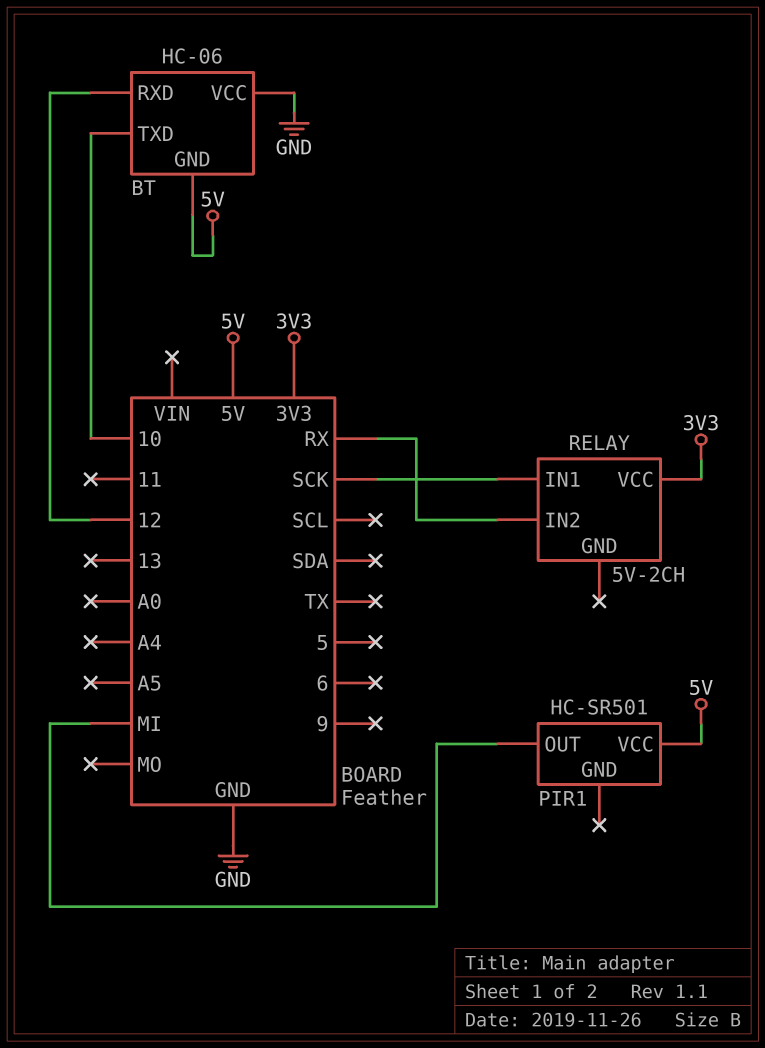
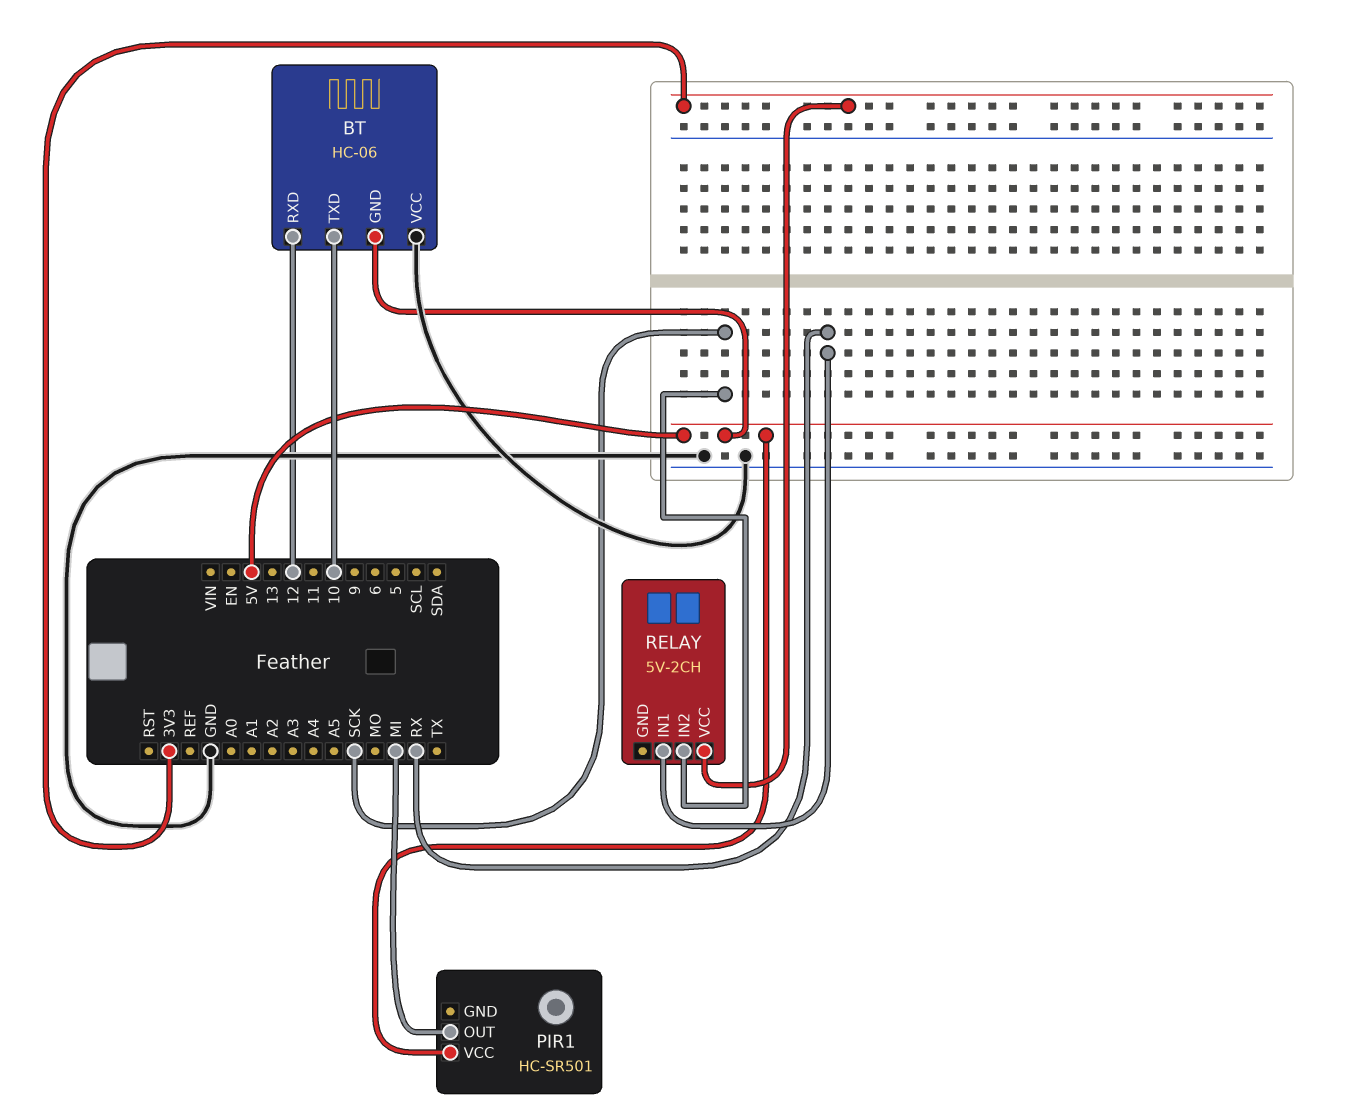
RELAY pin IN1: SCK -> RX
RELAY pin IN2: RX -> SCK

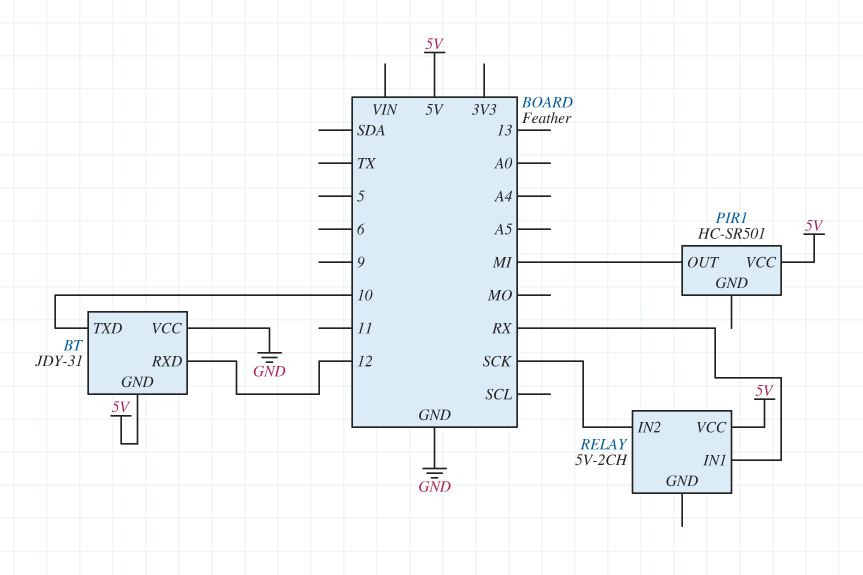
BT: HC-06 -> JDY-31
RELAY pin VCC: 3V3 -> 5V

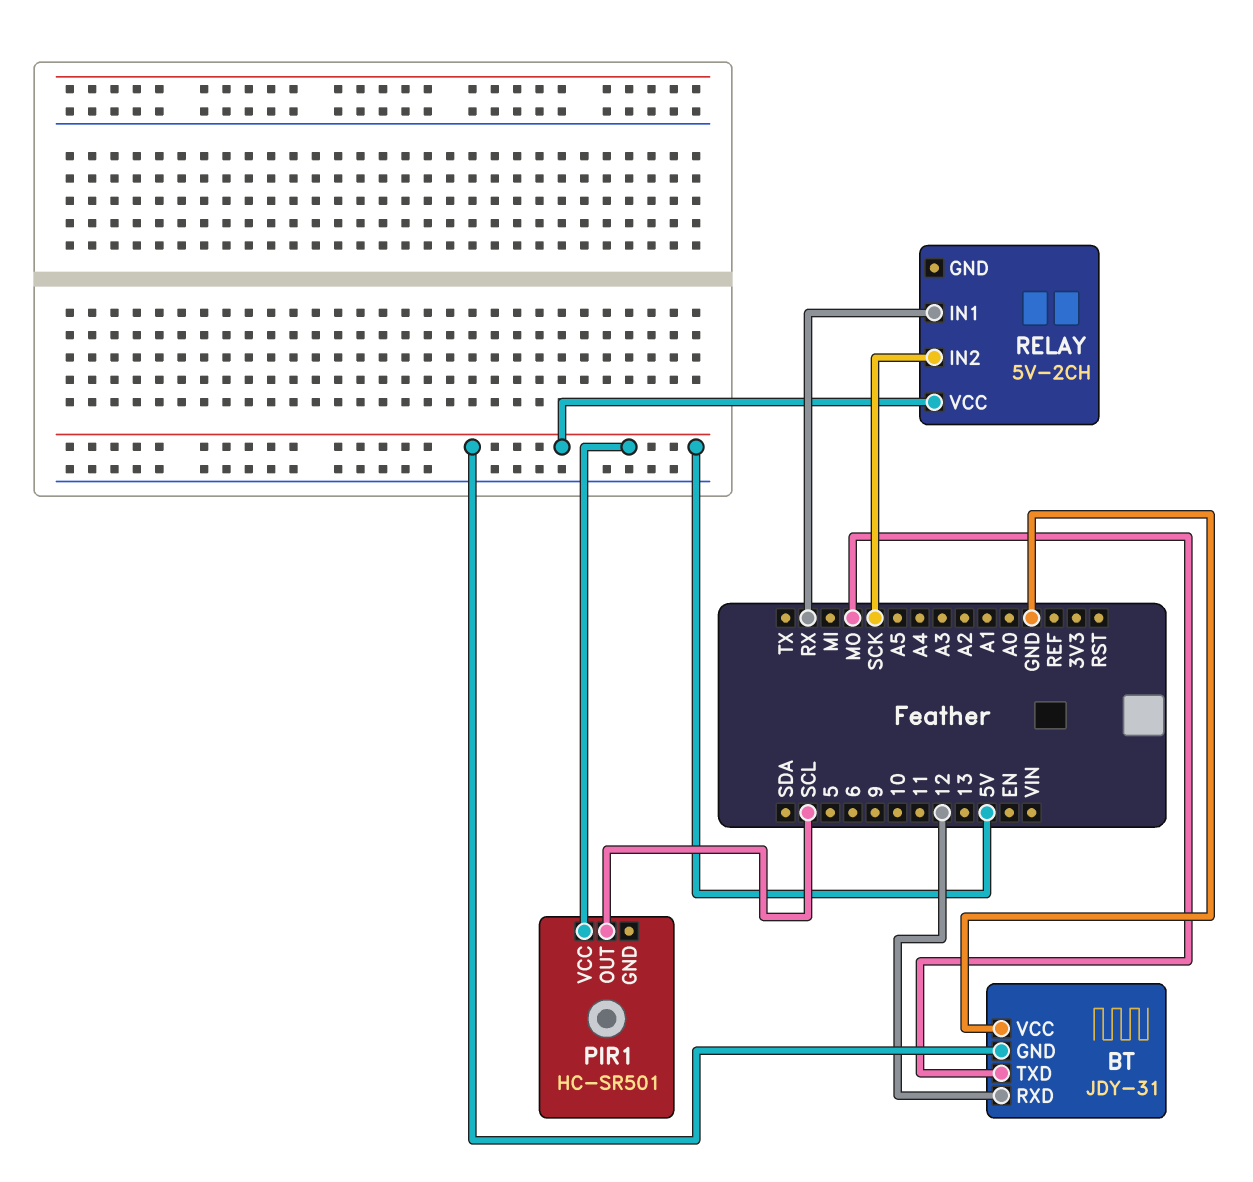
BT pin TXD: 10 -> MO
PIR1 pin OUT: MI -> SCL

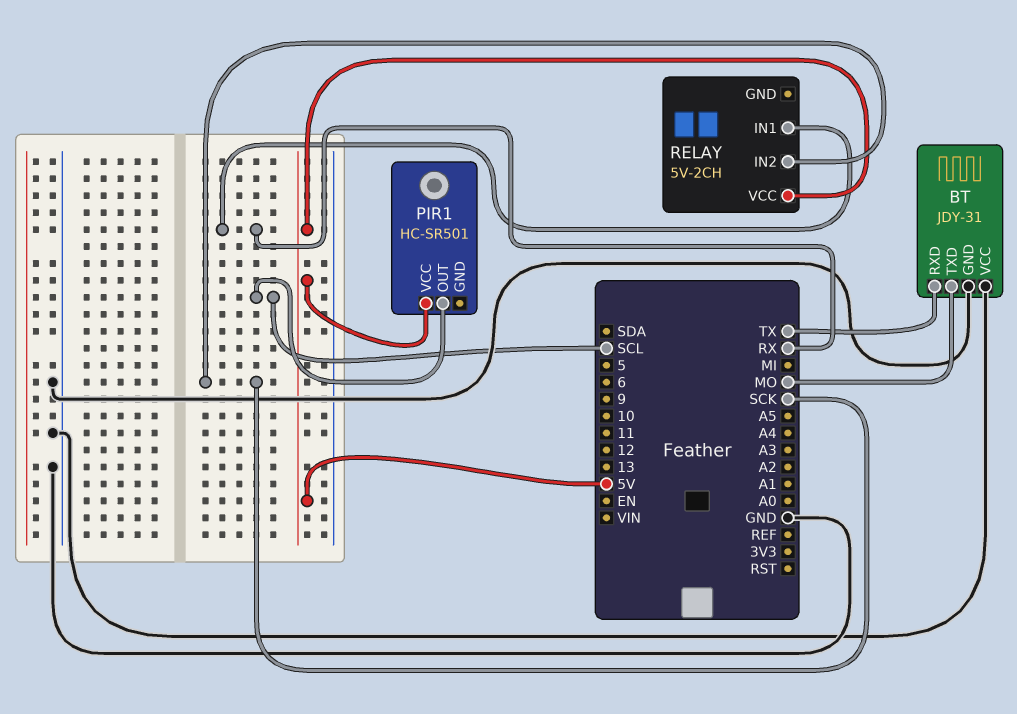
BT pin GND: 5V -> GND
BT pin RXD: 12 -> TX

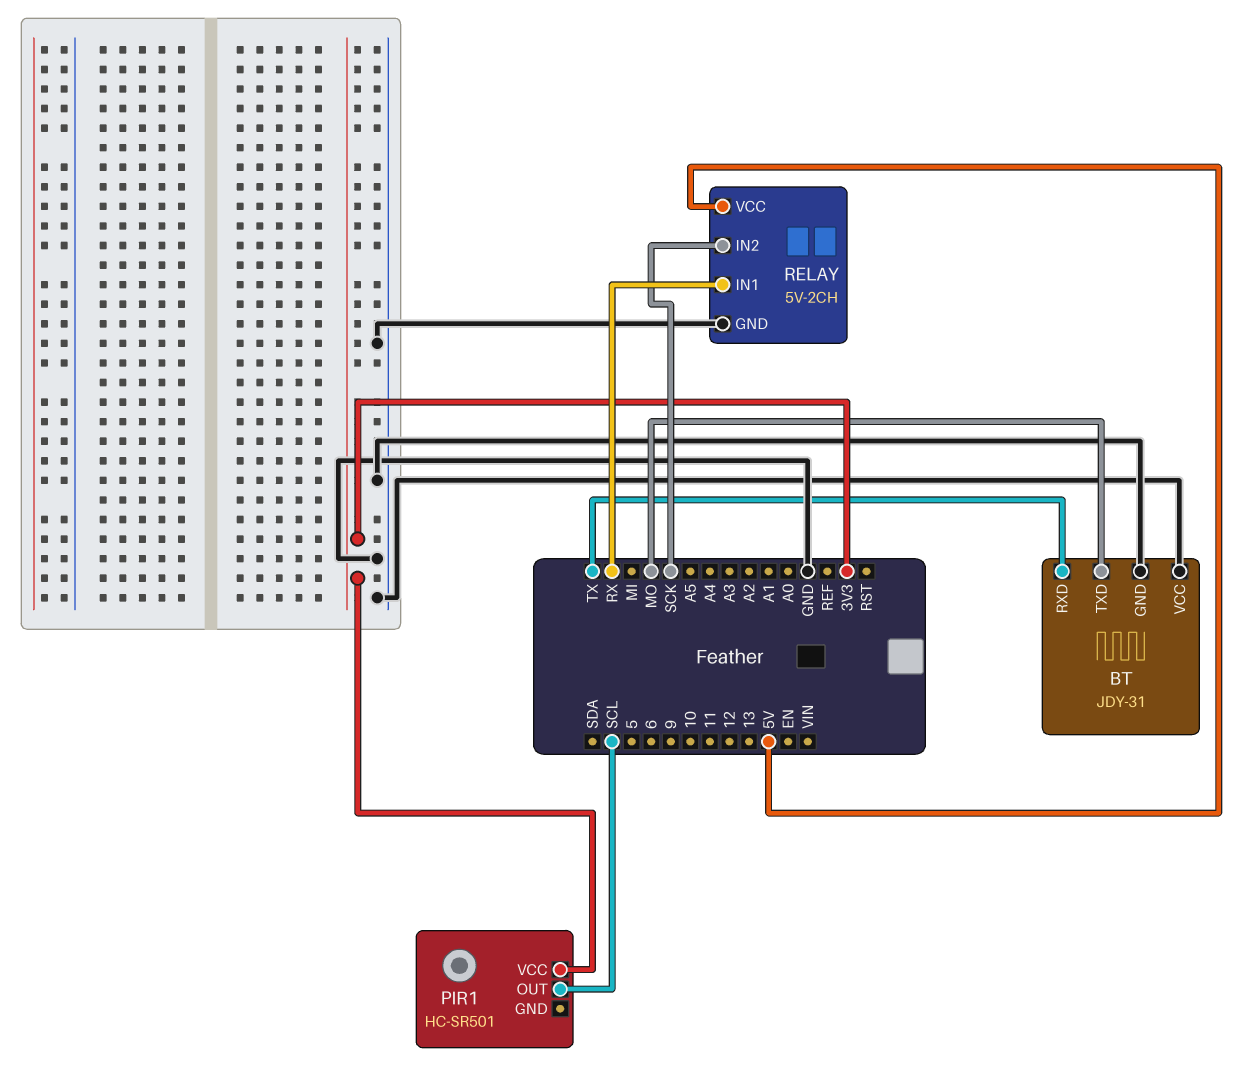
PIR1 pin VCC: 5V -> 3V3
RELAY pin GND: none -> GND

